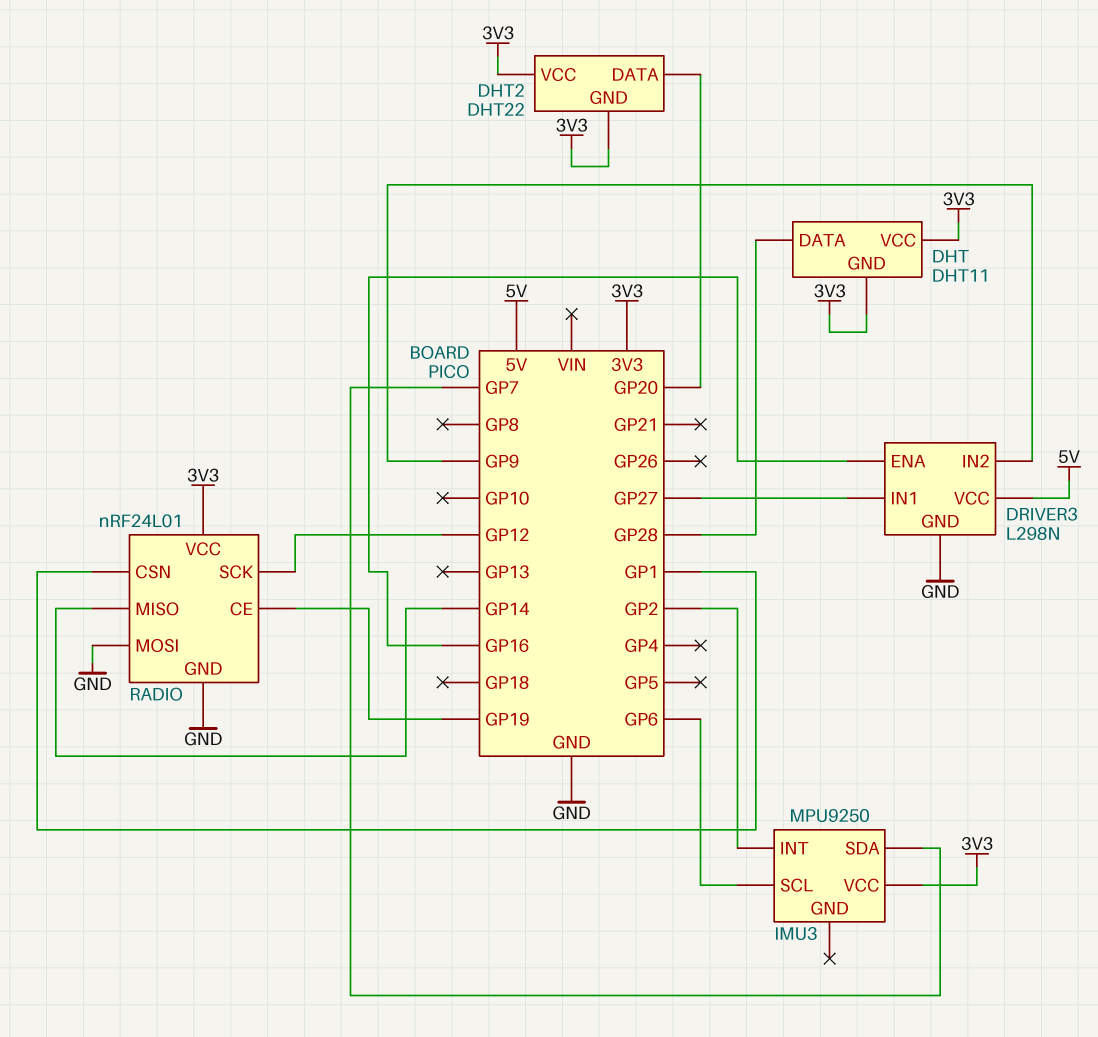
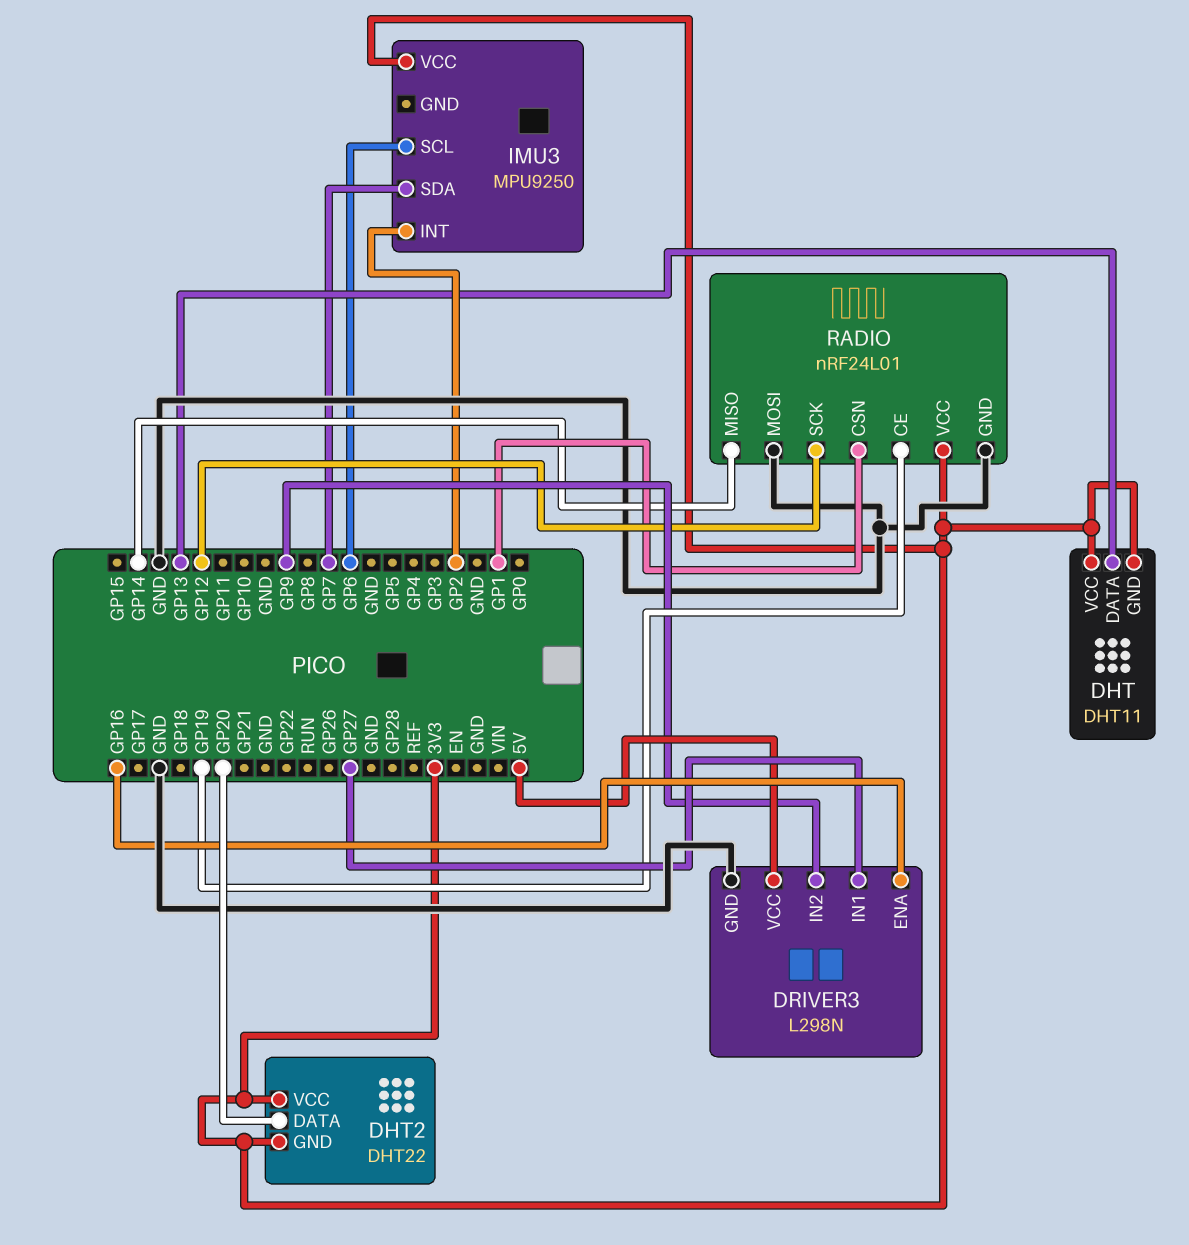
DHT pin DATA: GP28 -> GP13

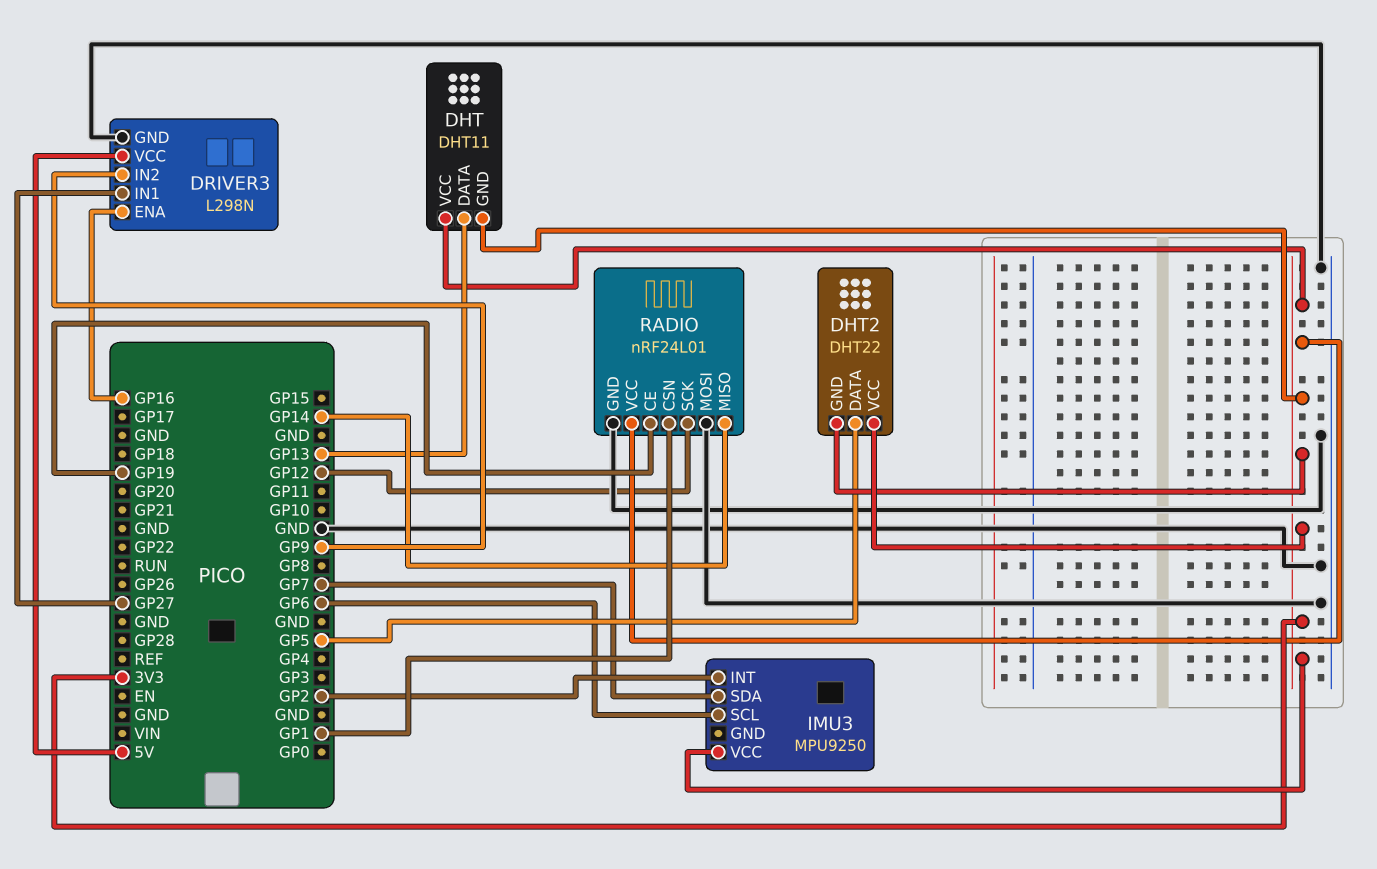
DHT2 pin DATA: GP20 -> GP5

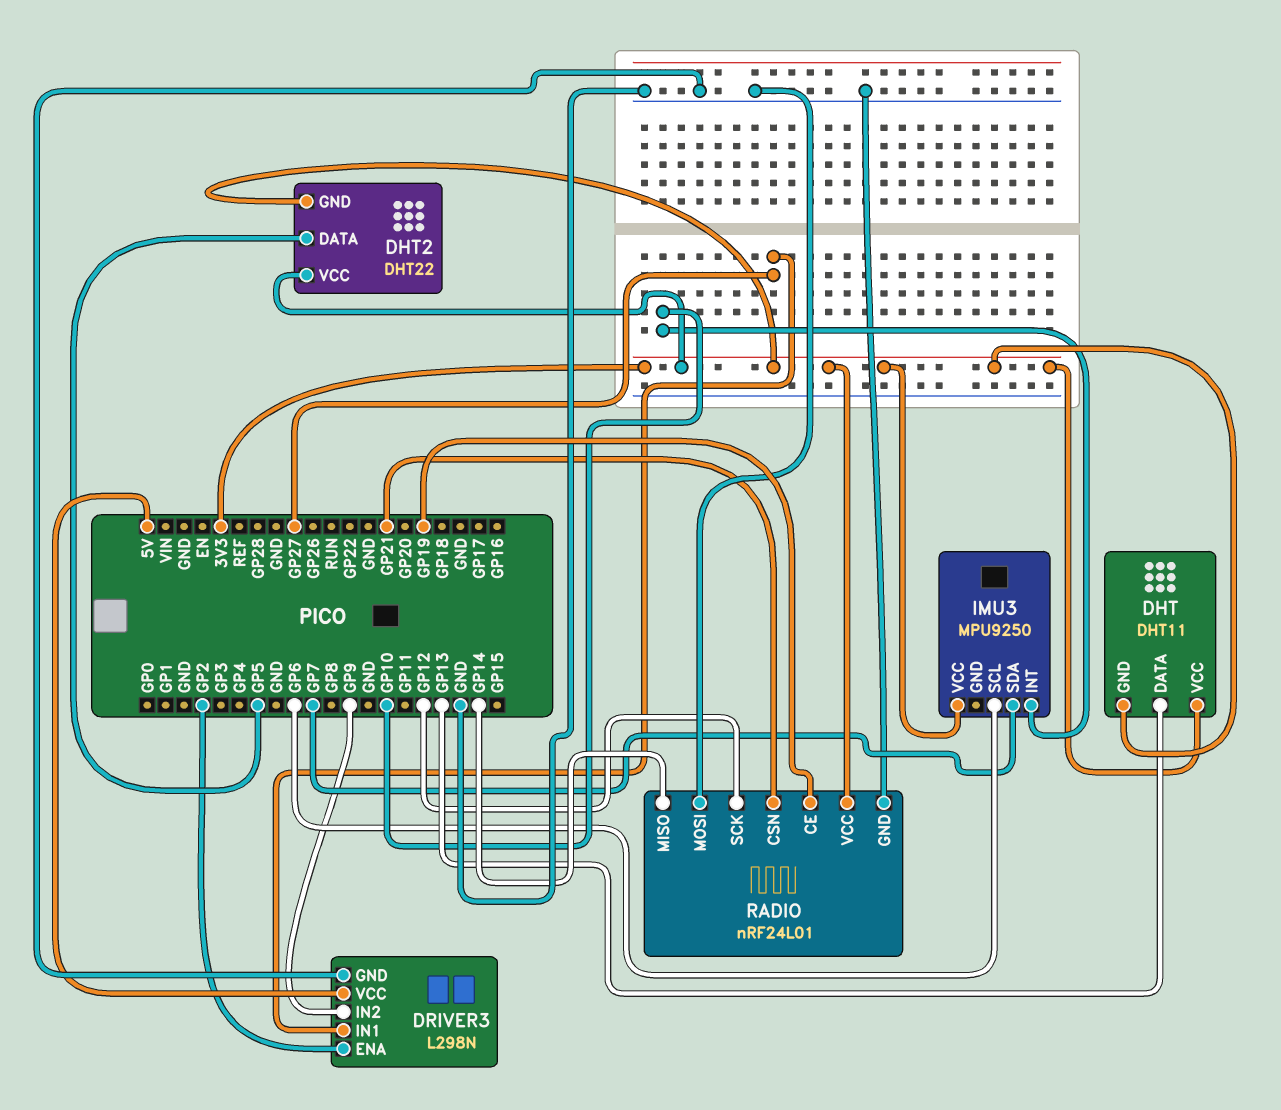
DRIVER3 pin ENA: GP16 -> GP2
IMU3 pin INT: GP2 -> GP10
RADIO pin CSN: GP1 -> GP21

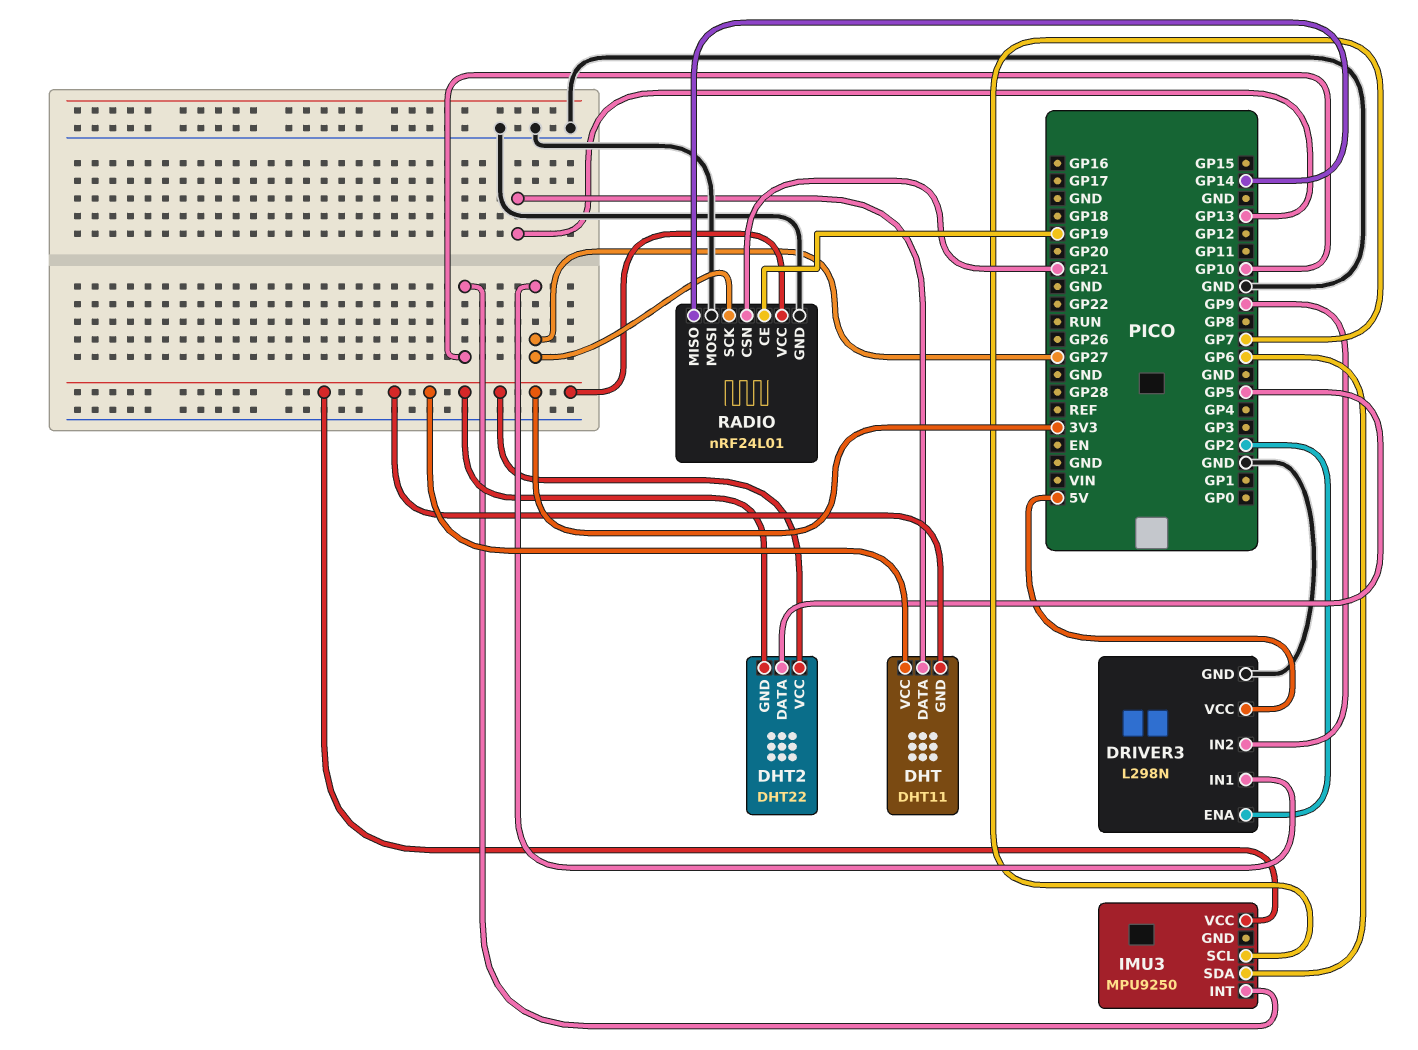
IMU3 pin SCL: GP6 -> GP7
IMU3 pin SDA: GP7 -> GP6
RADIO pin SCK: GP12 -> GP27

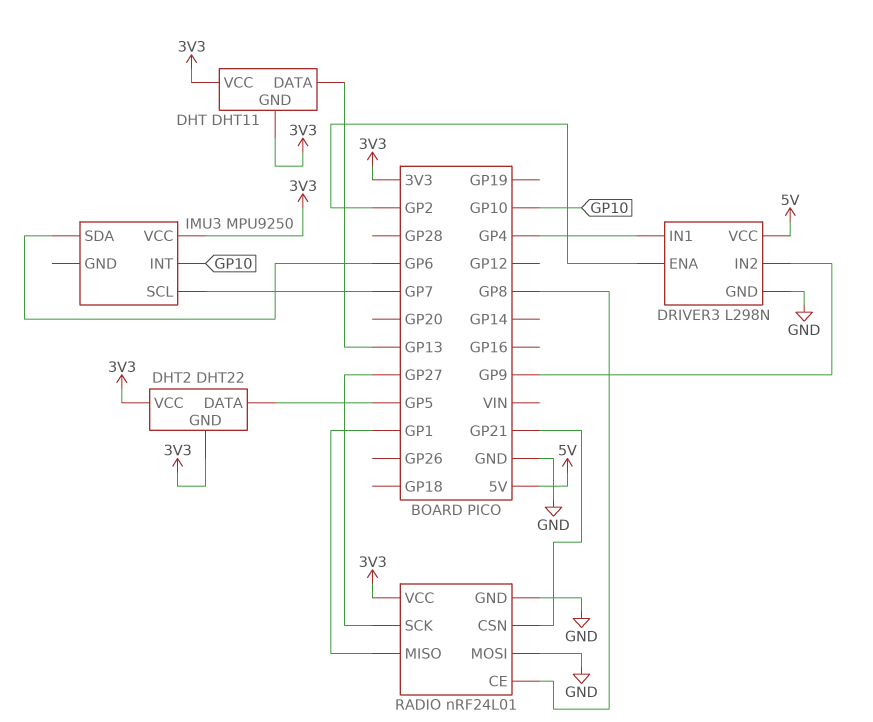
DRIVER3 pin IN1: GP27 -> GP4
RADIO pin CE: GP19 -> GP8
RADIO pin MISO: GP14 -> GP1

